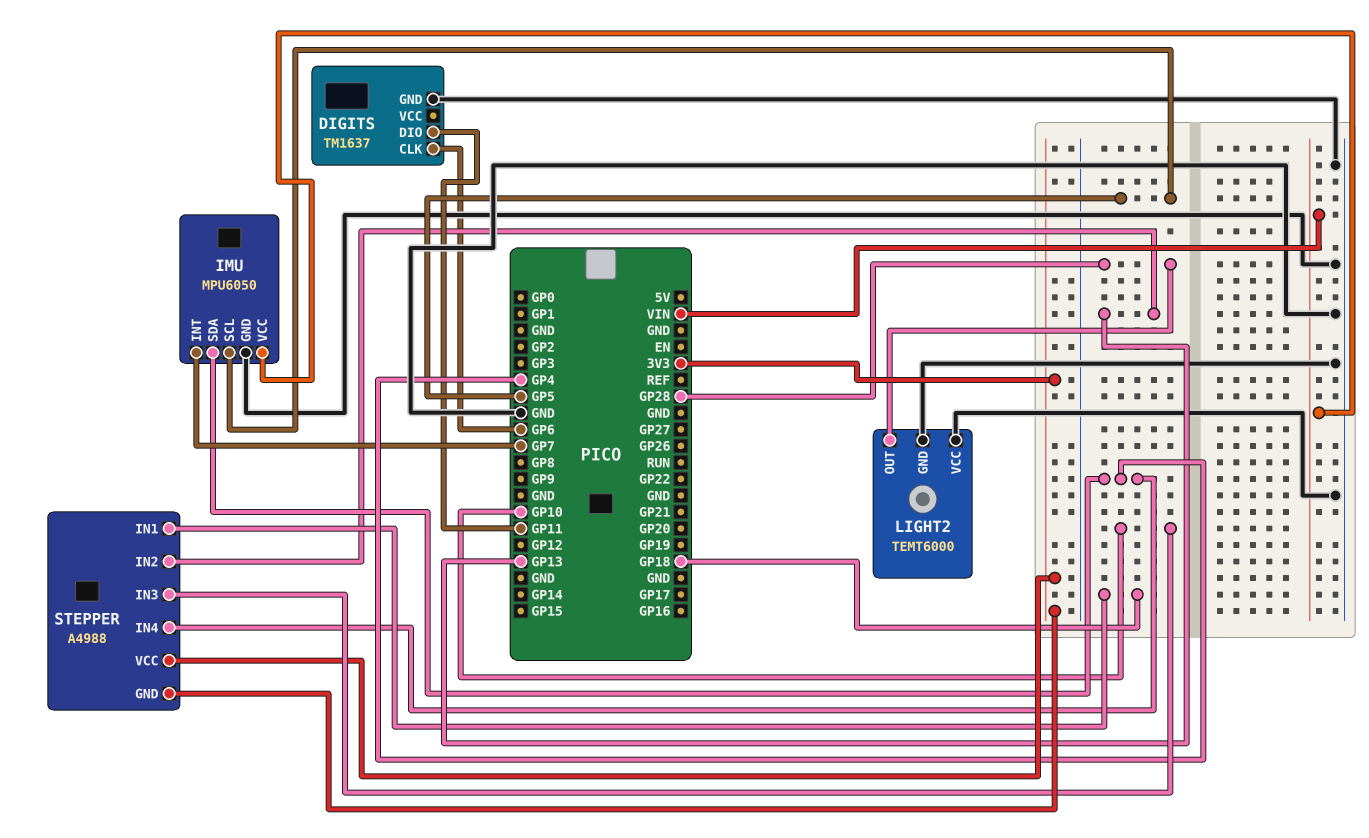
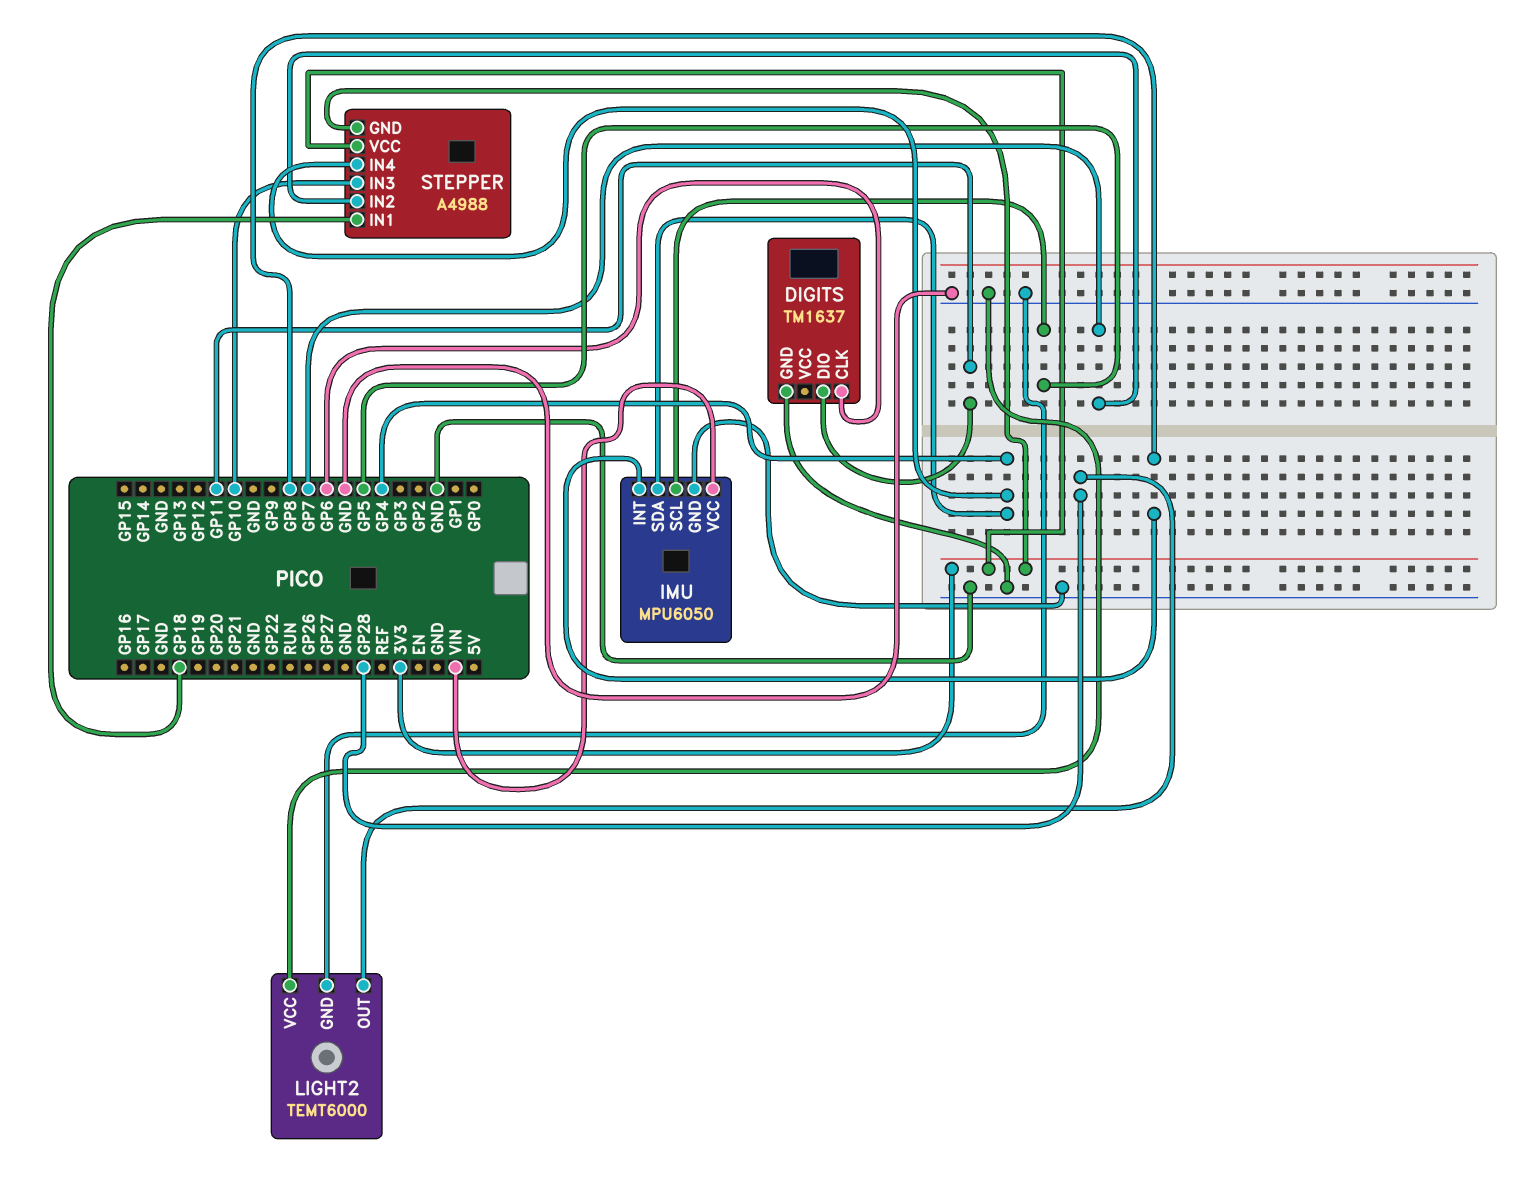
IMU pin INT: GP7 -> GP8
STEPPER pin IN2: GP13 -> GP7

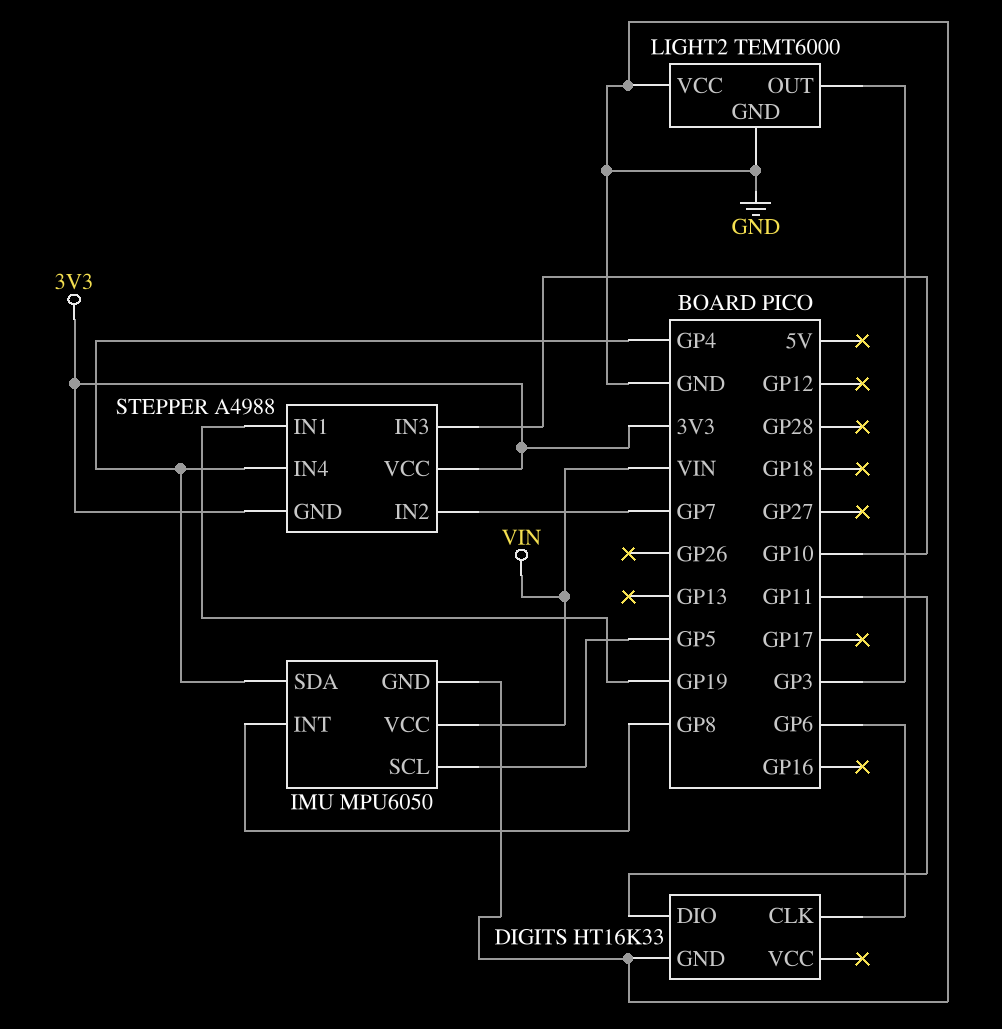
DIGITS: TM1637 -> HT16K33
LIGHT2 pin OUT: GP28 -> GP3
STEPPER pin IN1: GP18 -> GP19

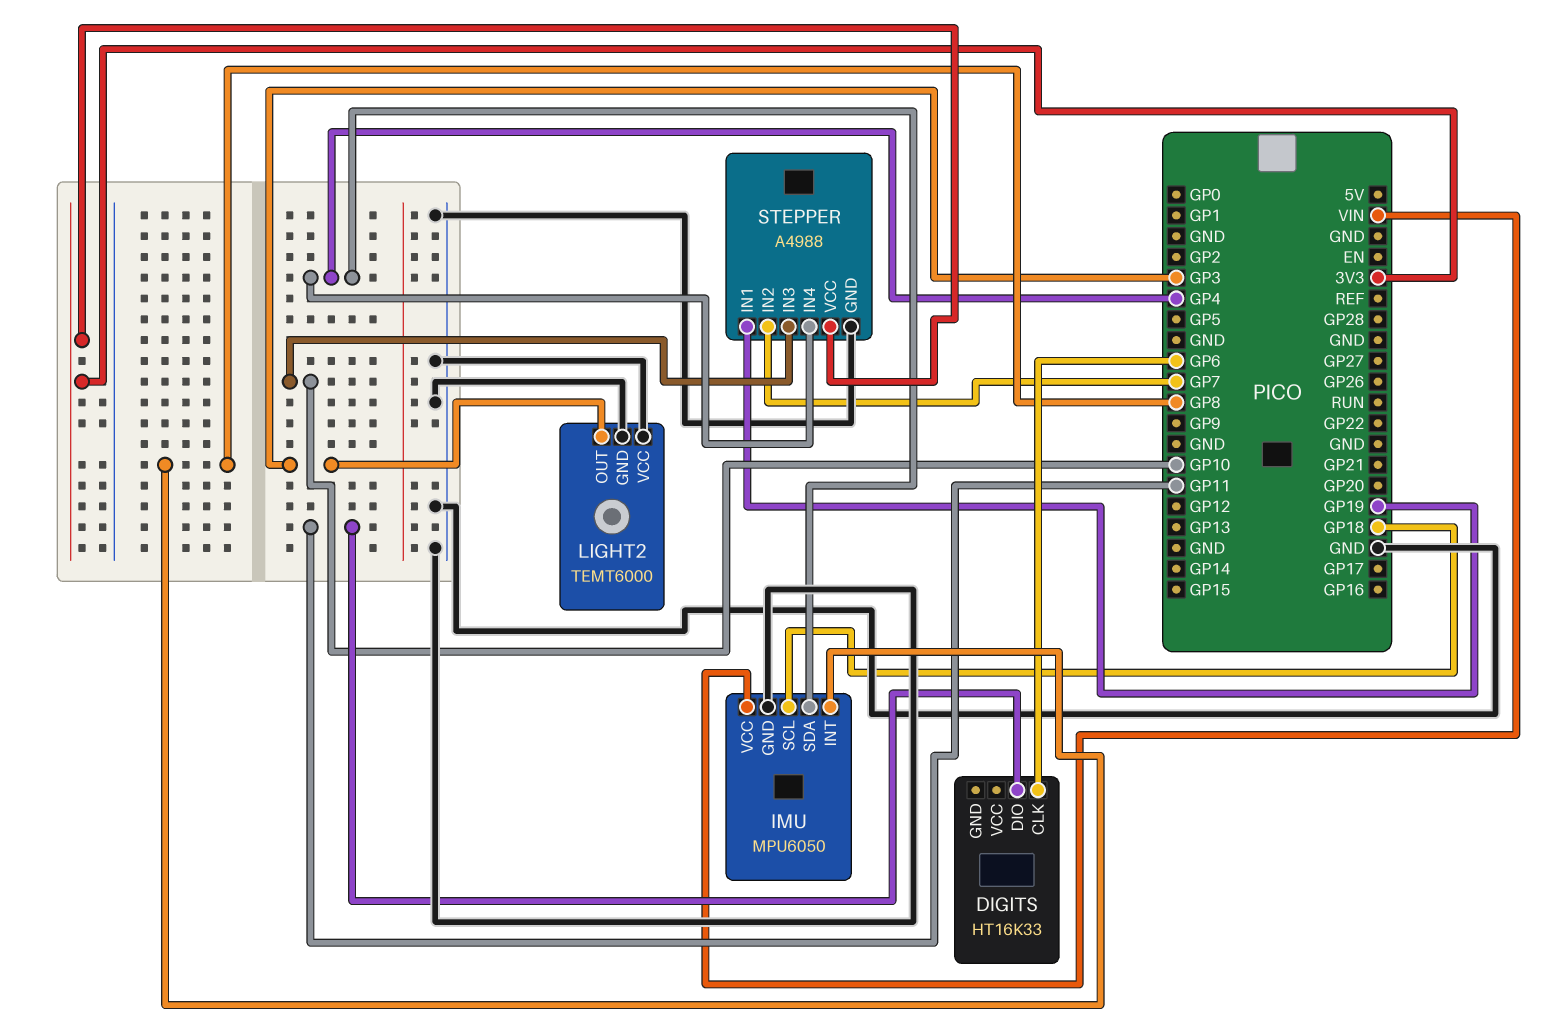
DIGITS pin GND: GND -> none
IMU pin SCL: GP5 -> GP18
STEPPER pin GND: 3V3 -> GND

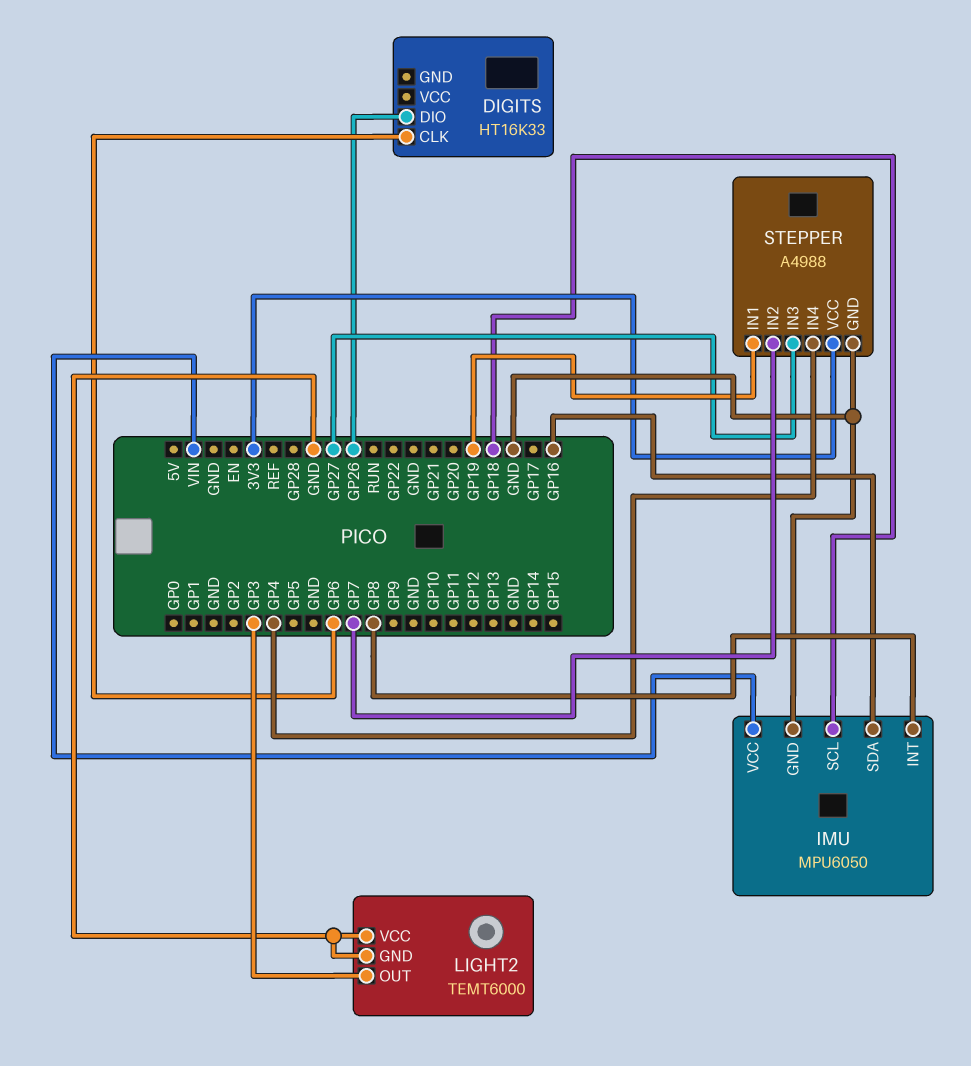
DIGITS pin DIO: GP11 -> GP26
IMU pin SDA: GP4 -> GP16
STEPPER pin IN3: GP10 -> GP27

